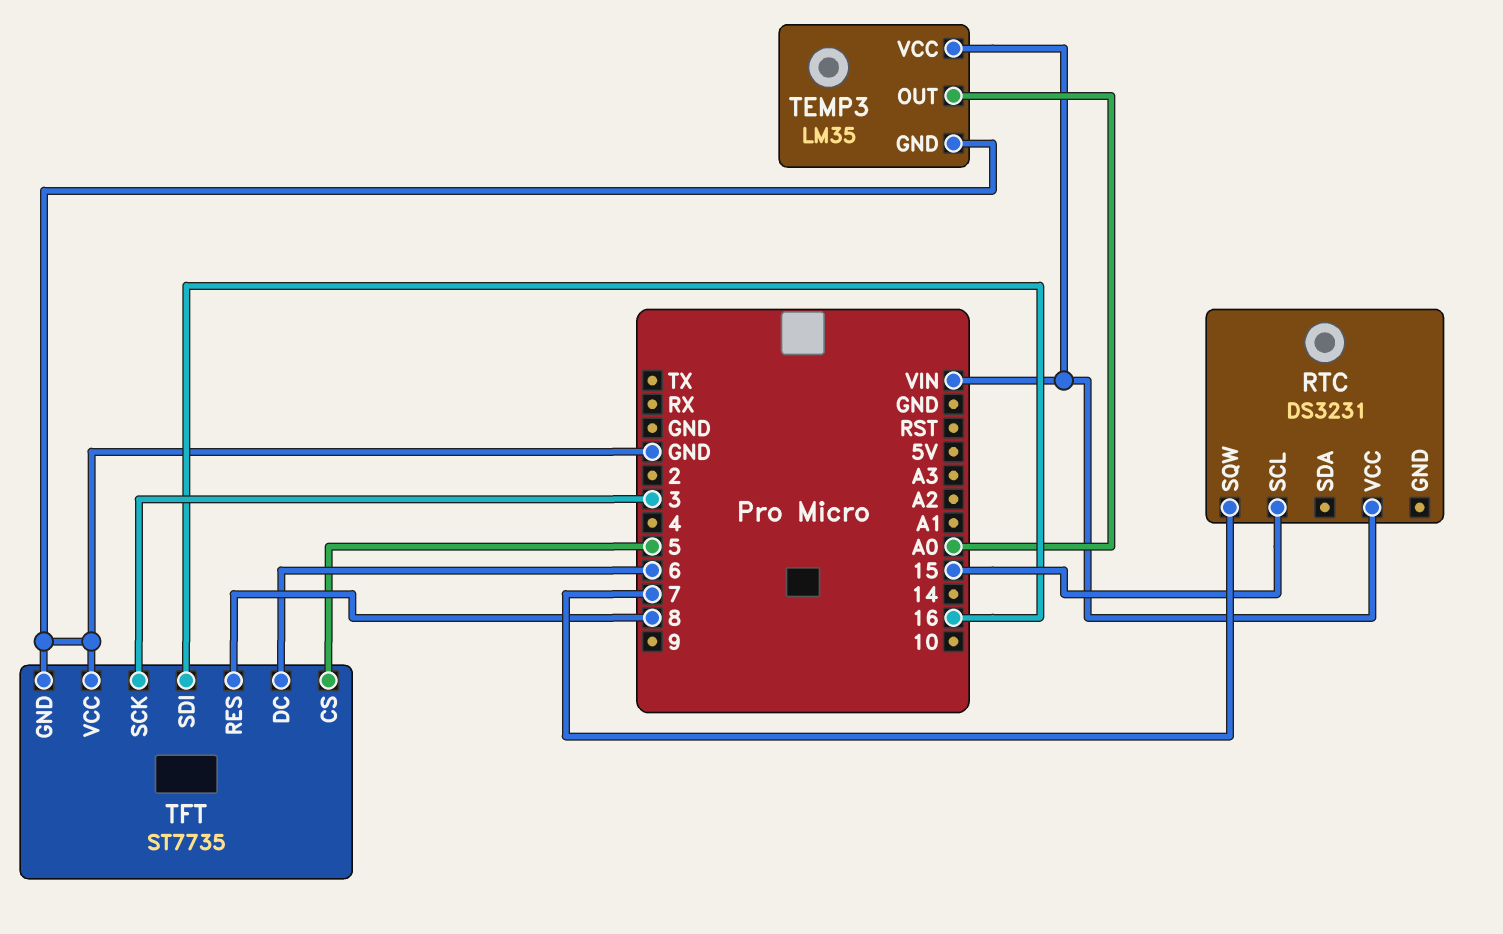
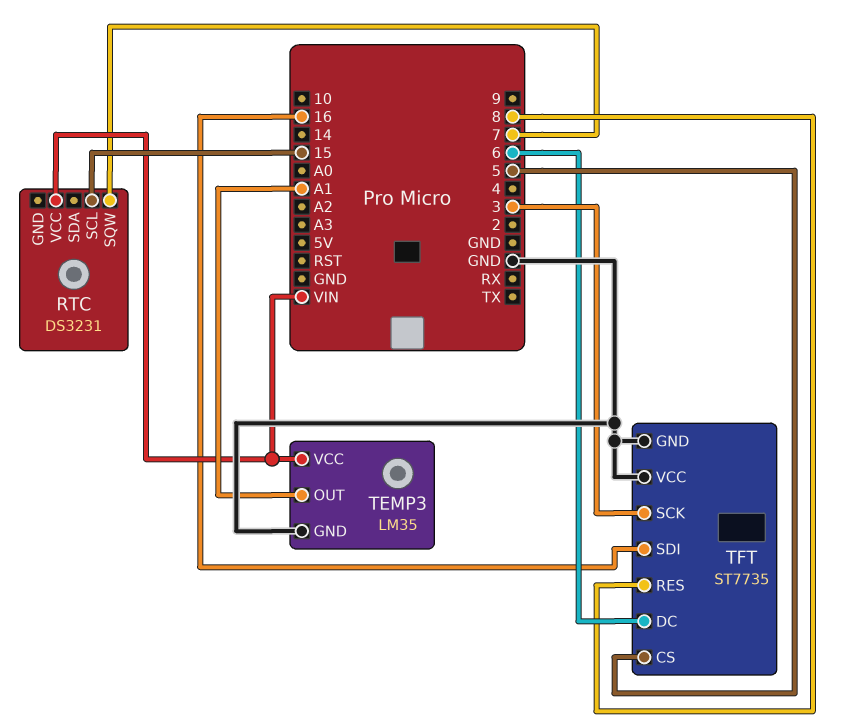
TEMP3 pin OUT: A0 -> A1

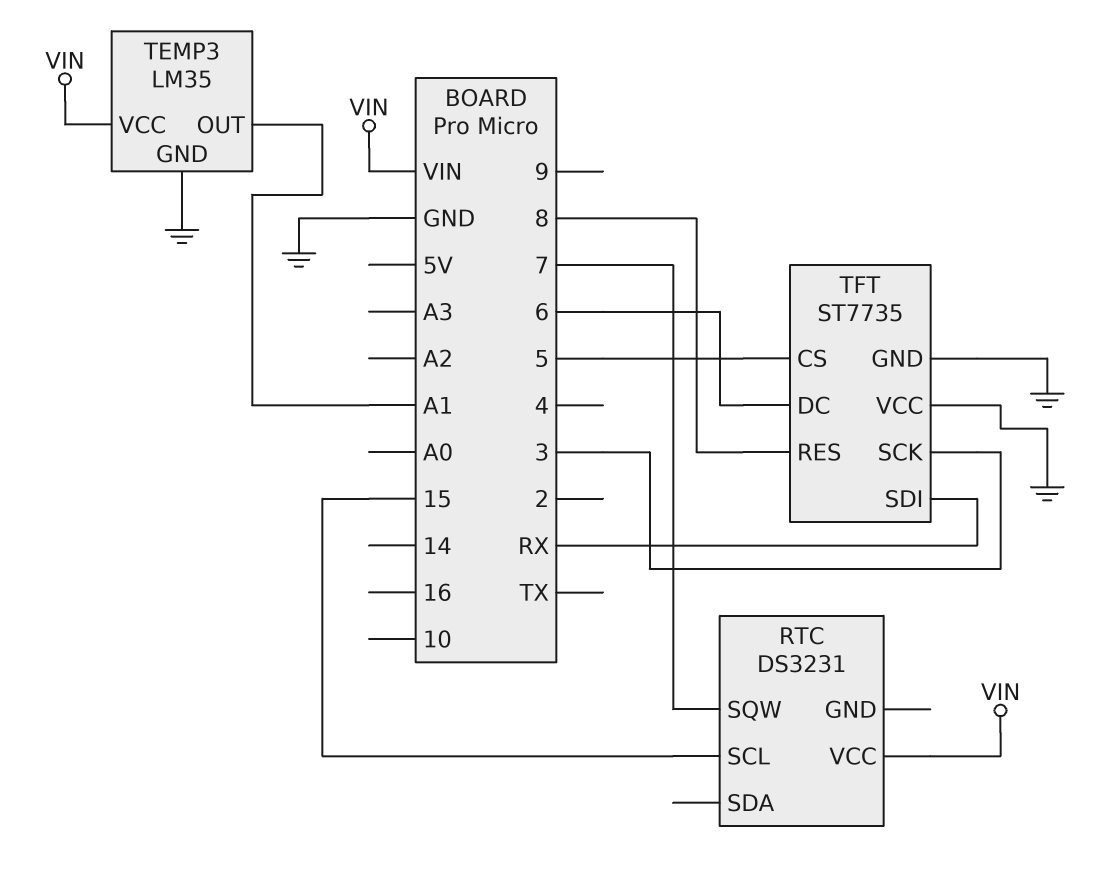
TFT pin SDI: 16 -> RX

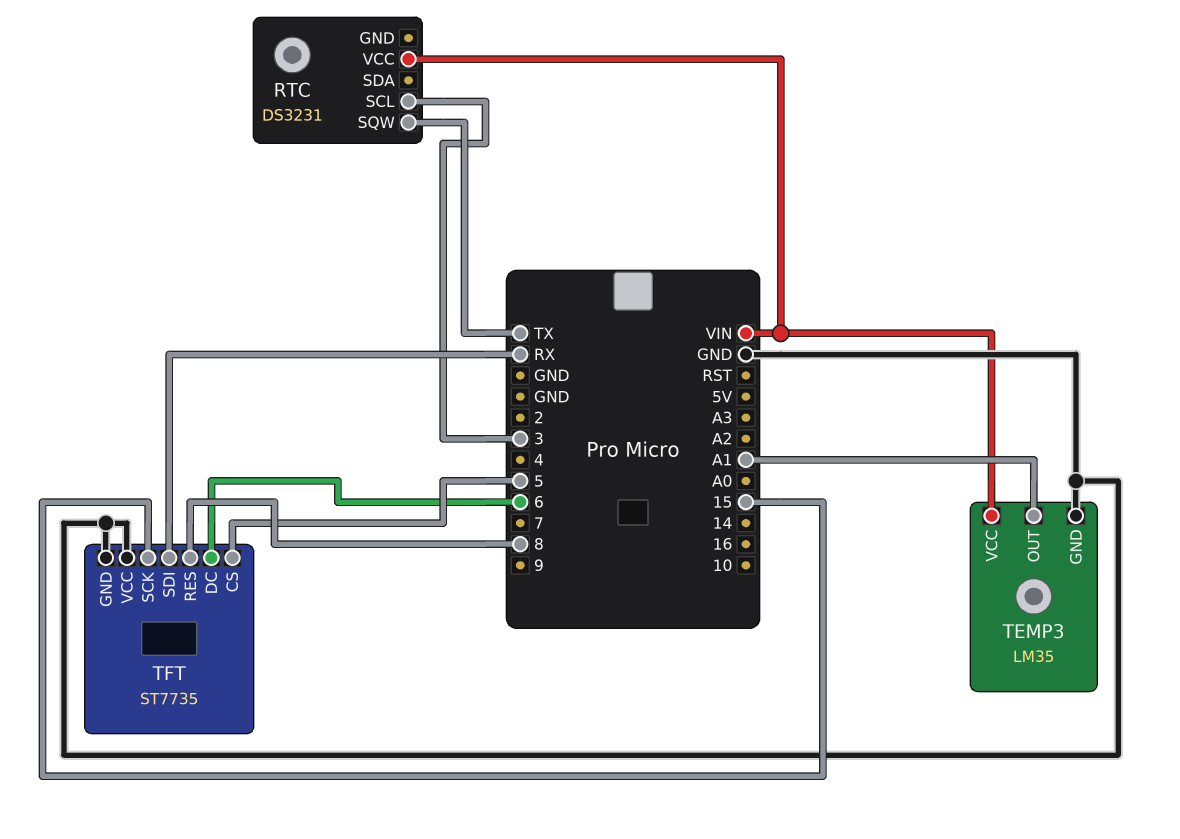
RTC pin SCL: 15 -> 3
RTC pin SQW: 7 -> TX
TFT pin SCK: 3 -> 15

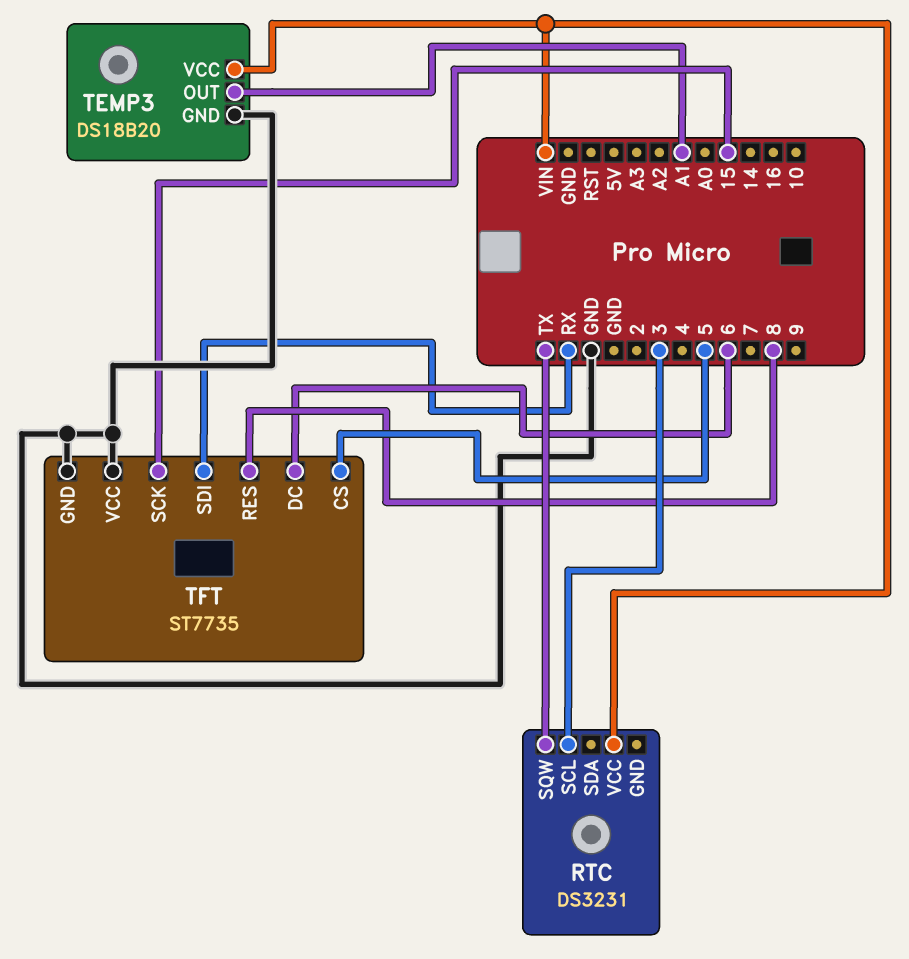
TEMP3: LM35 -> DS18B20

